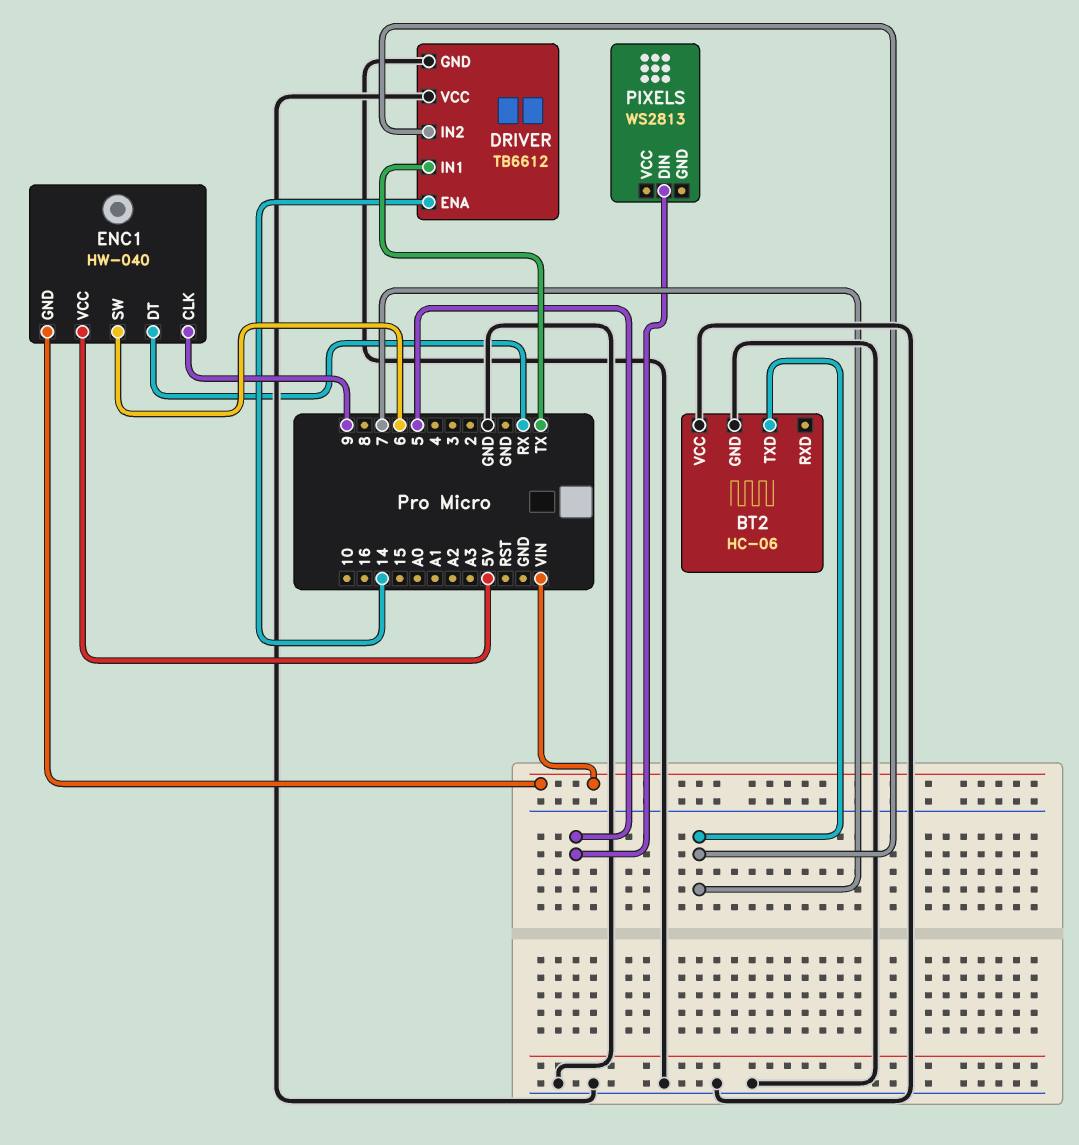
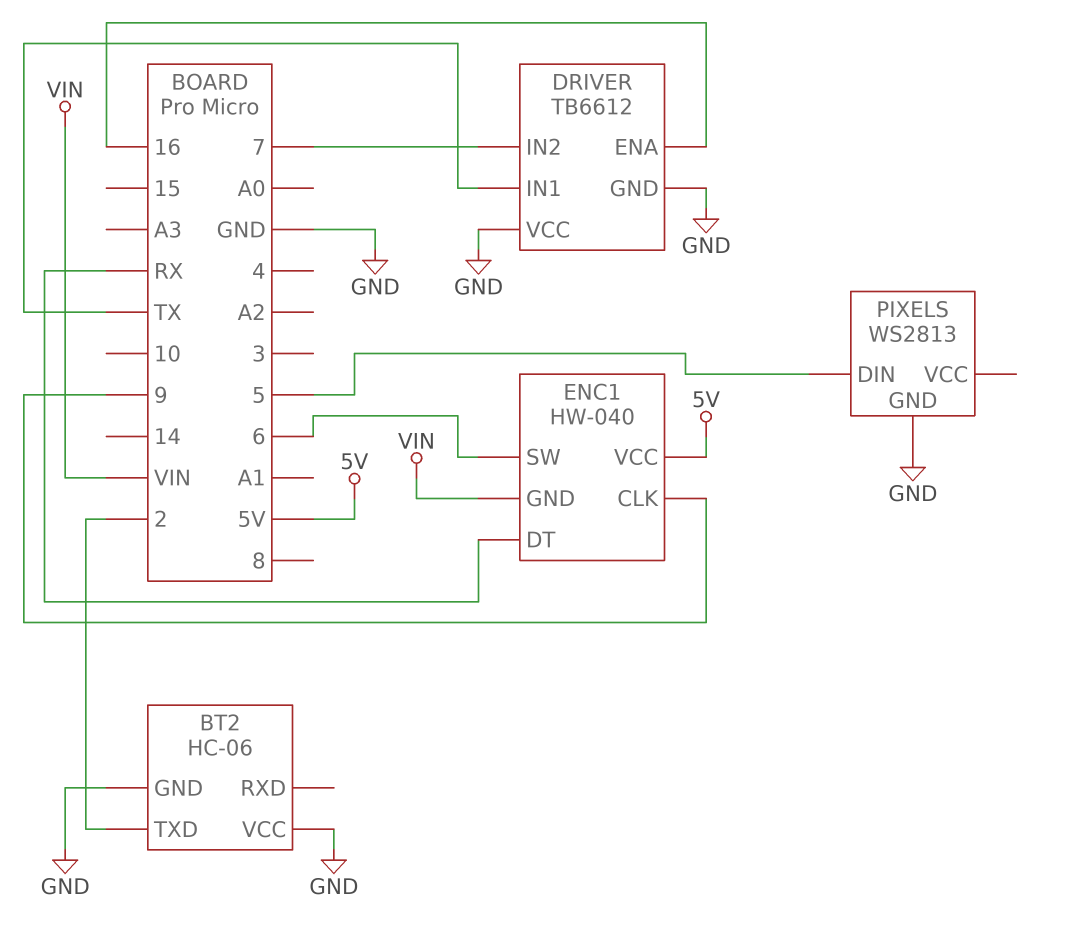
BT2 pin TXD: 7 -> 2
DRIVER pin ENA: 14 -> 16
PIXELS pin GND: none -> GND

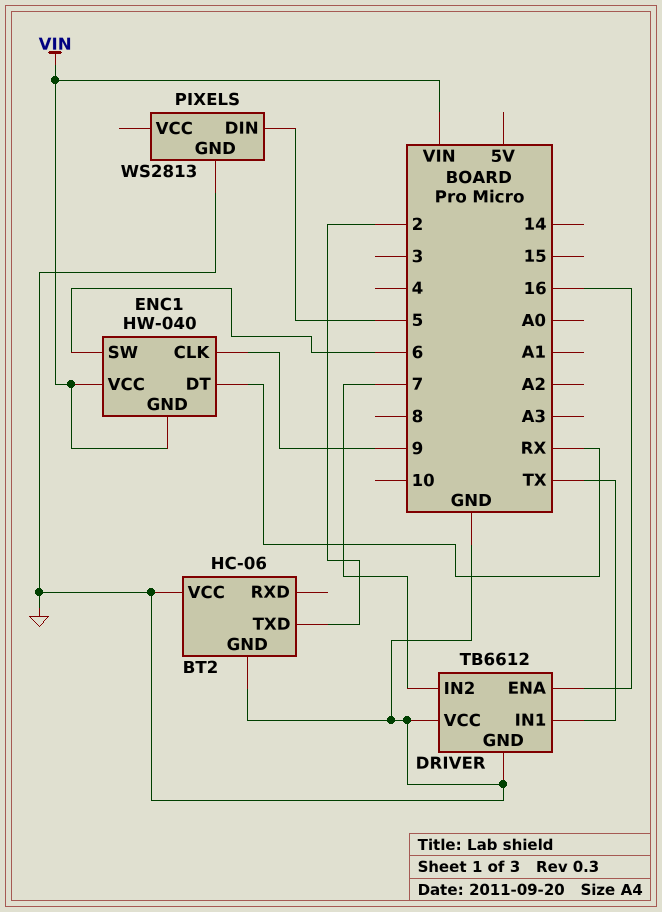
ENC1 pin VCC: 5V -> VIN

